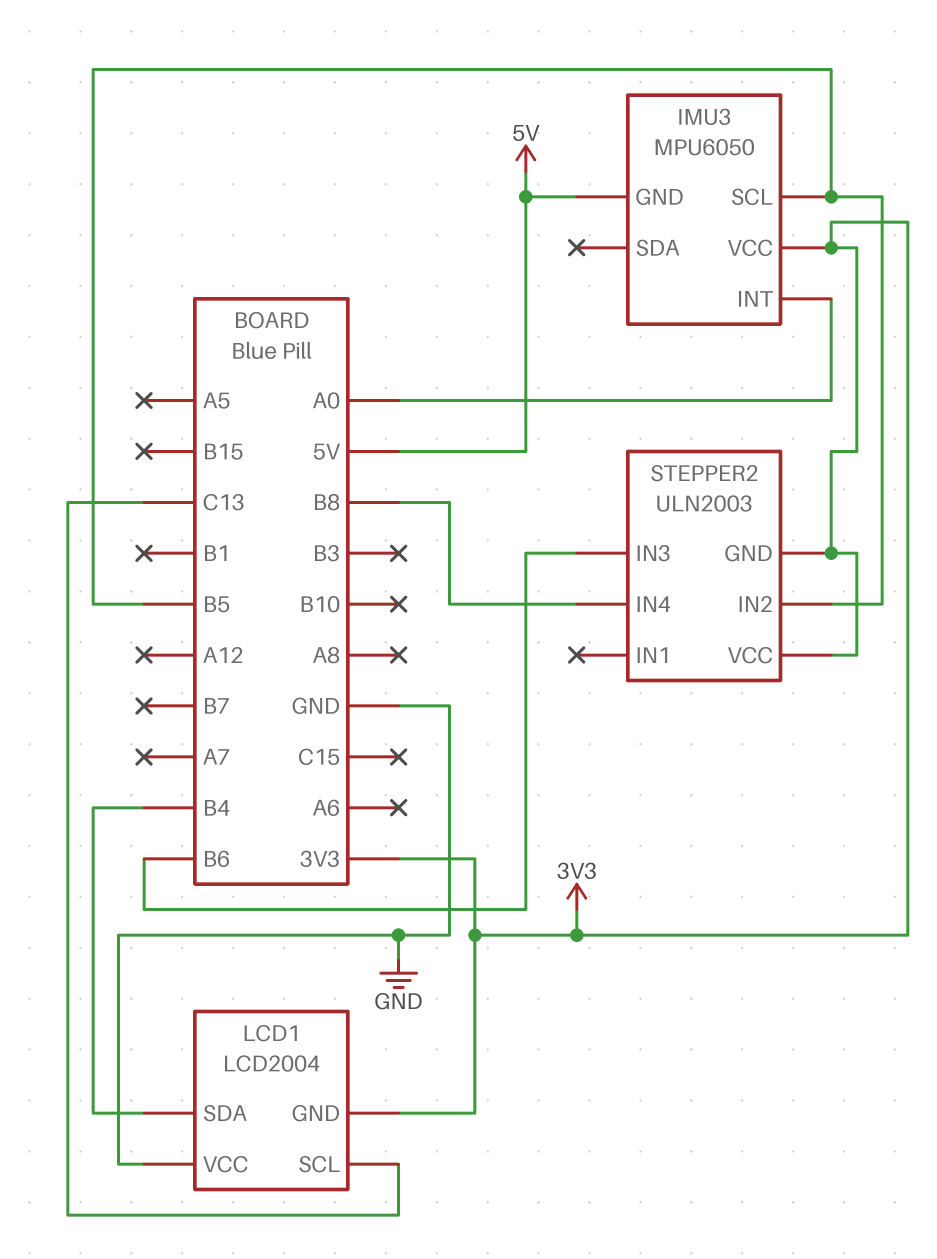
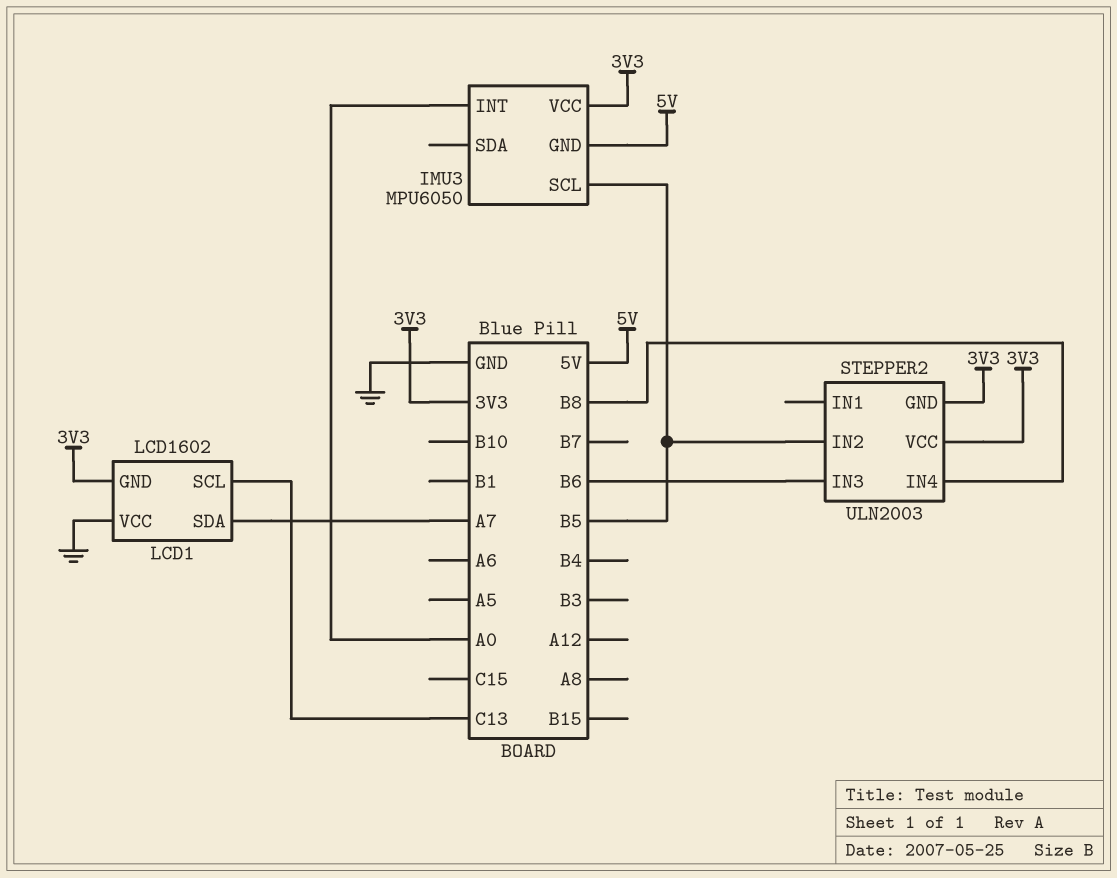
LCD1: LCD2004 -> LCD1602
LCD1 pin SDA: B4 -> A7

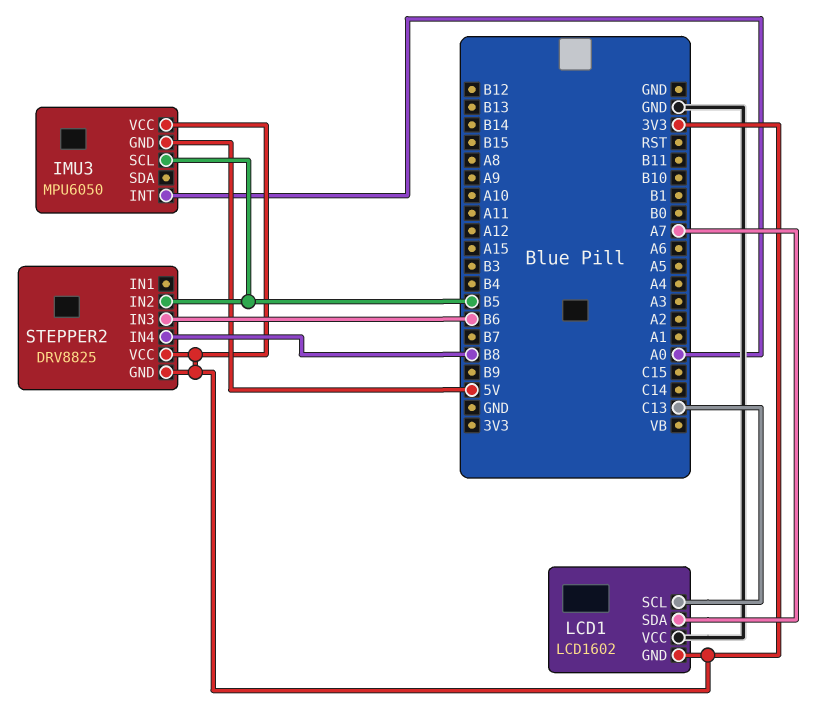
STEPPER2: ULN2003 -> DRV8825

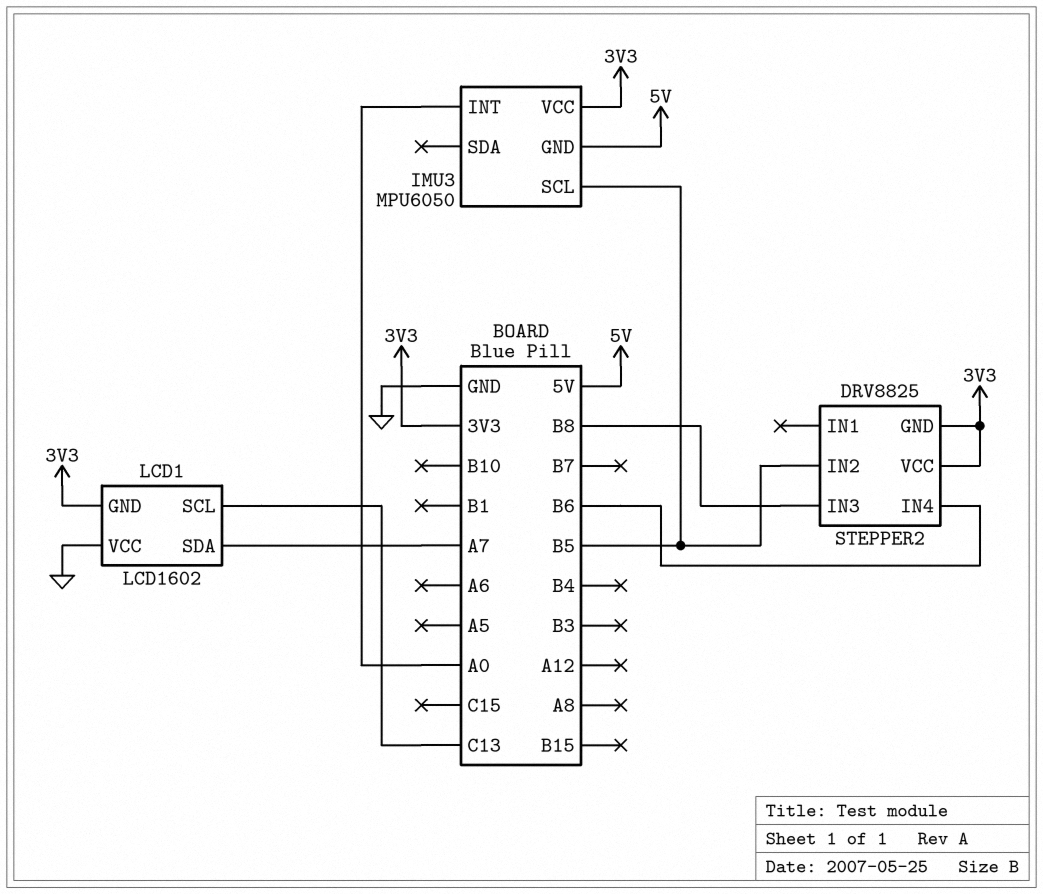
STEPPER2 pin IN3: B6 -> B8
STEPPER2 pin IN4: B8 -> B6

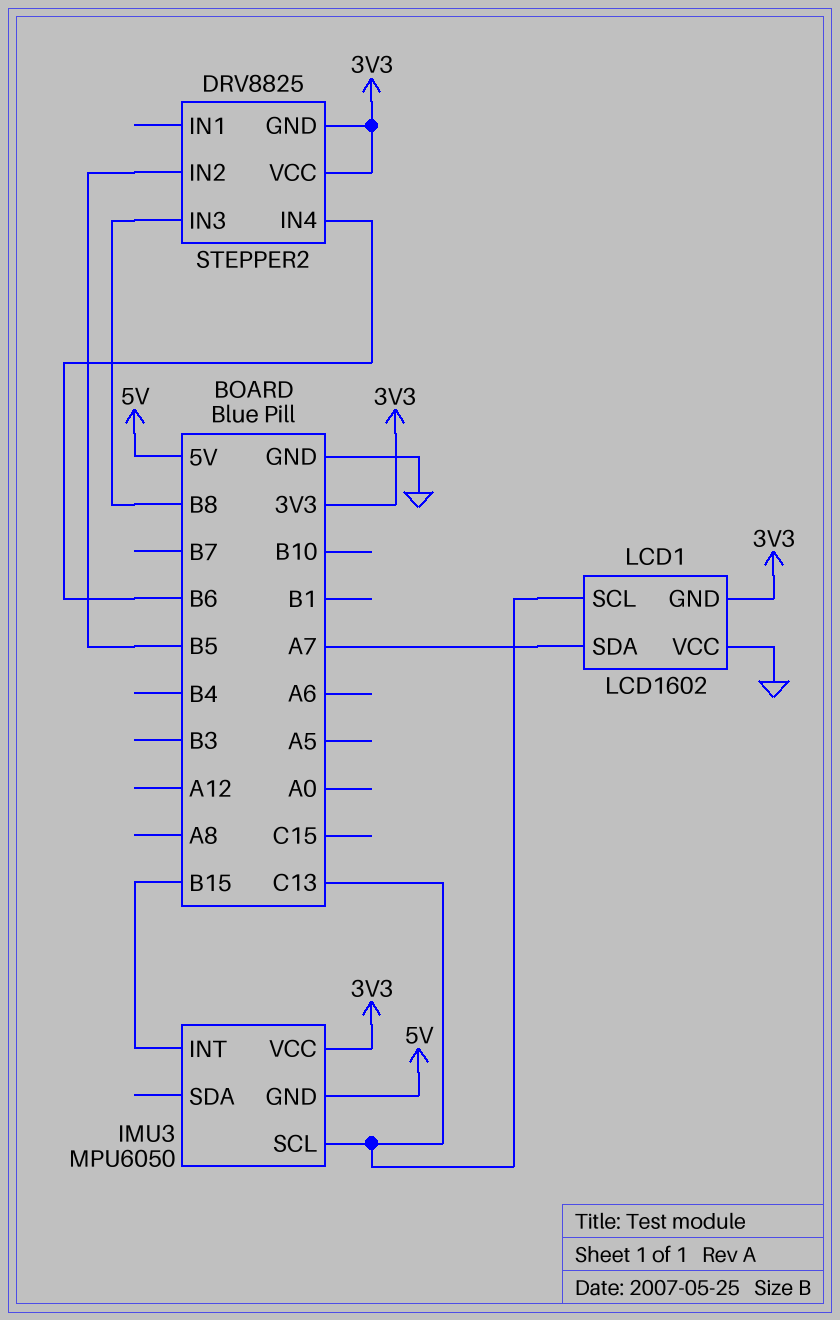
IMU3 pin INT: A0 -> B15
IMU3 pin SCL: B5 -> C13

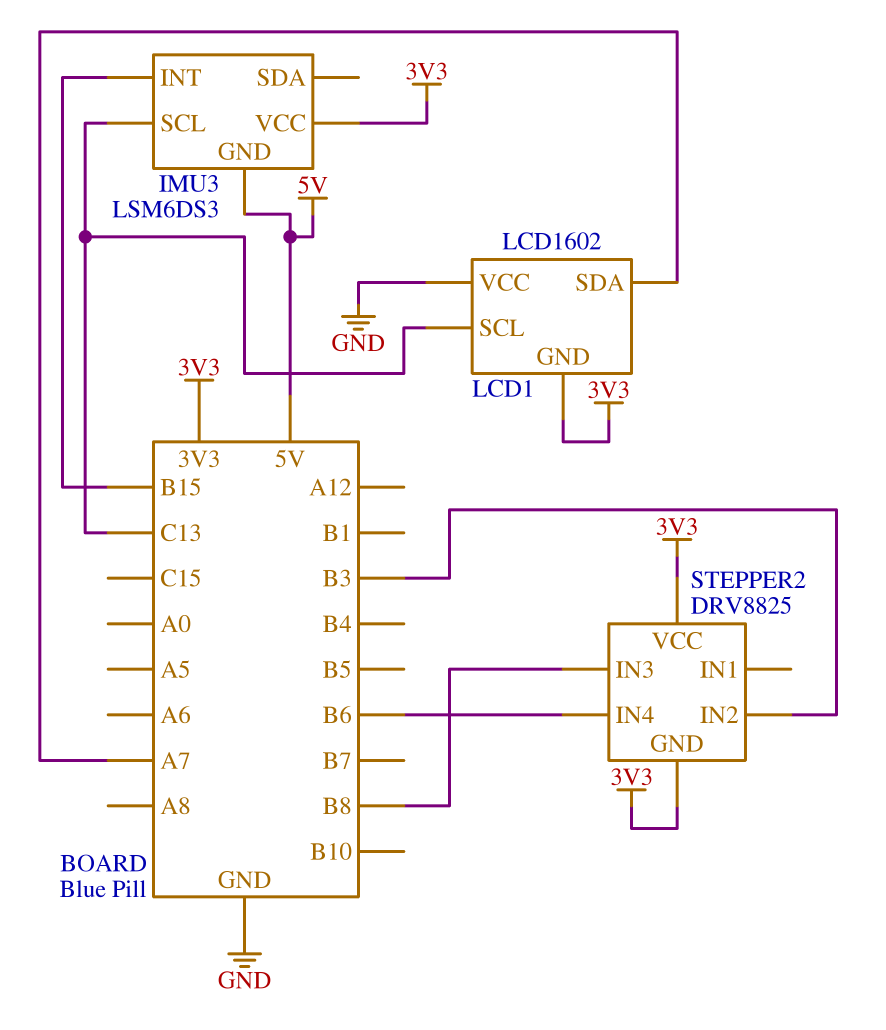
IMU3: MPU6050 -> LSM6DS3
STEPPER2 pin IN2: B5 -> B3

